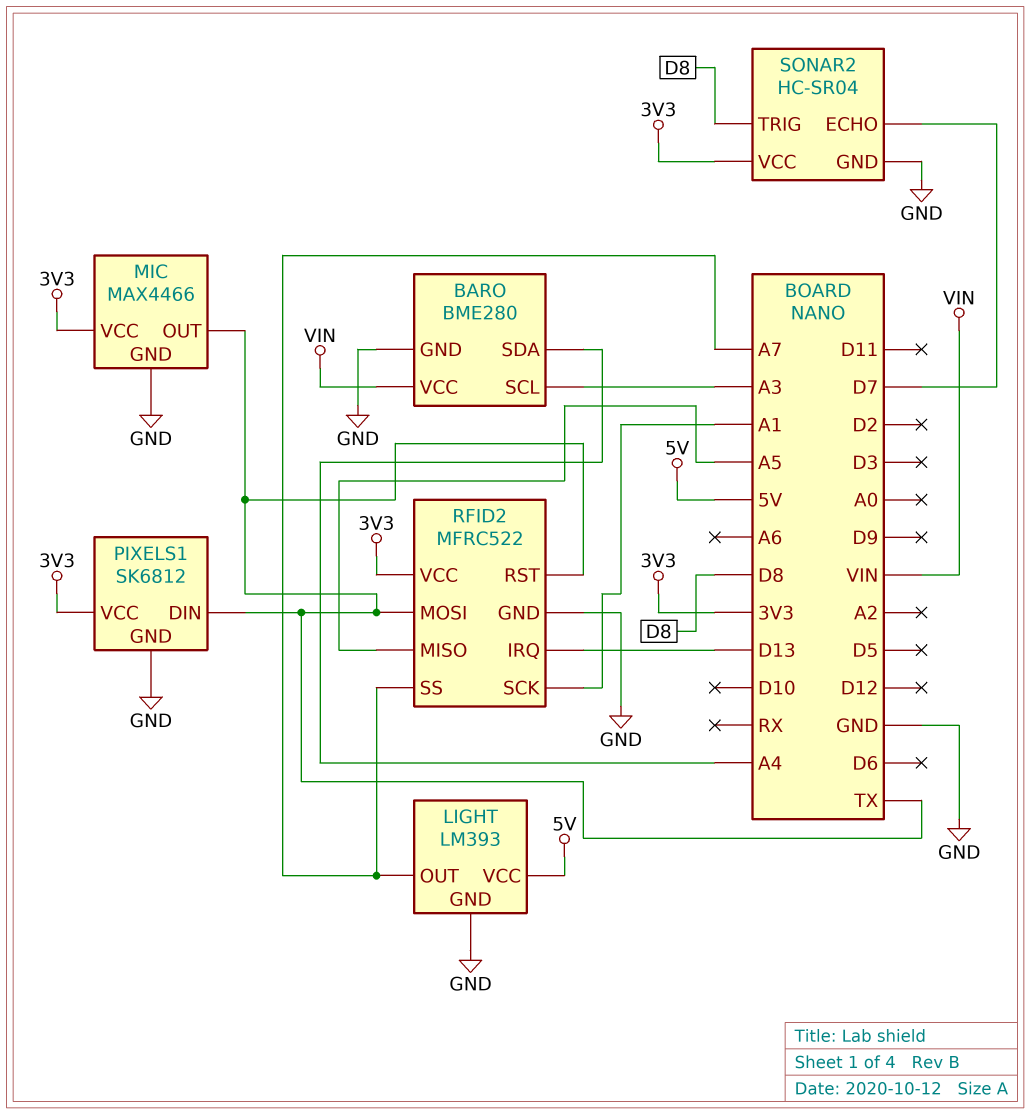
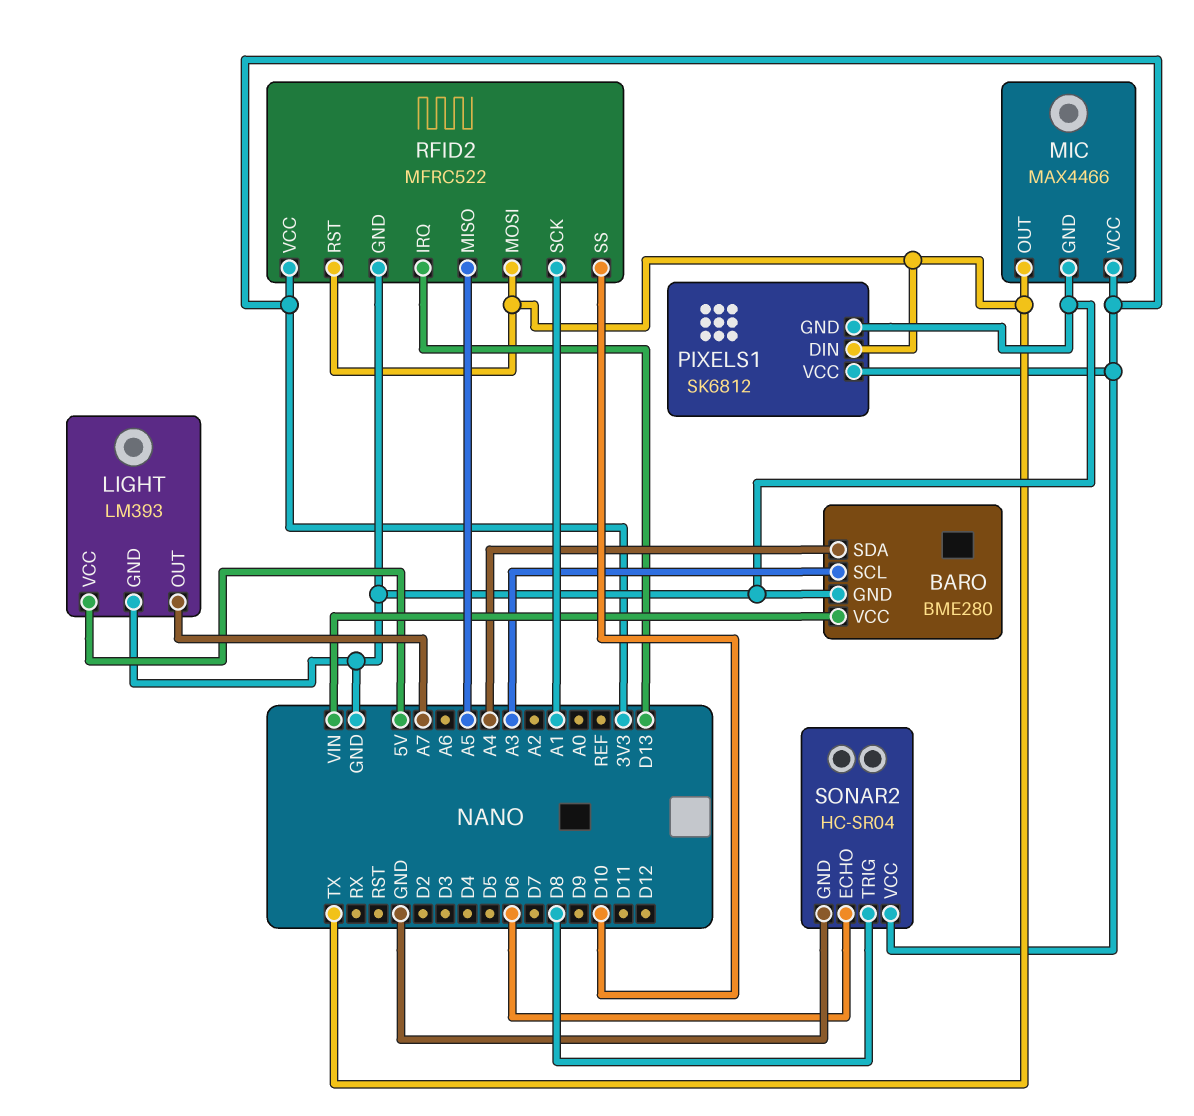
RFID2 pin SS: A7 -> D10
SONAR2 pin ECHO: D7 -> D6

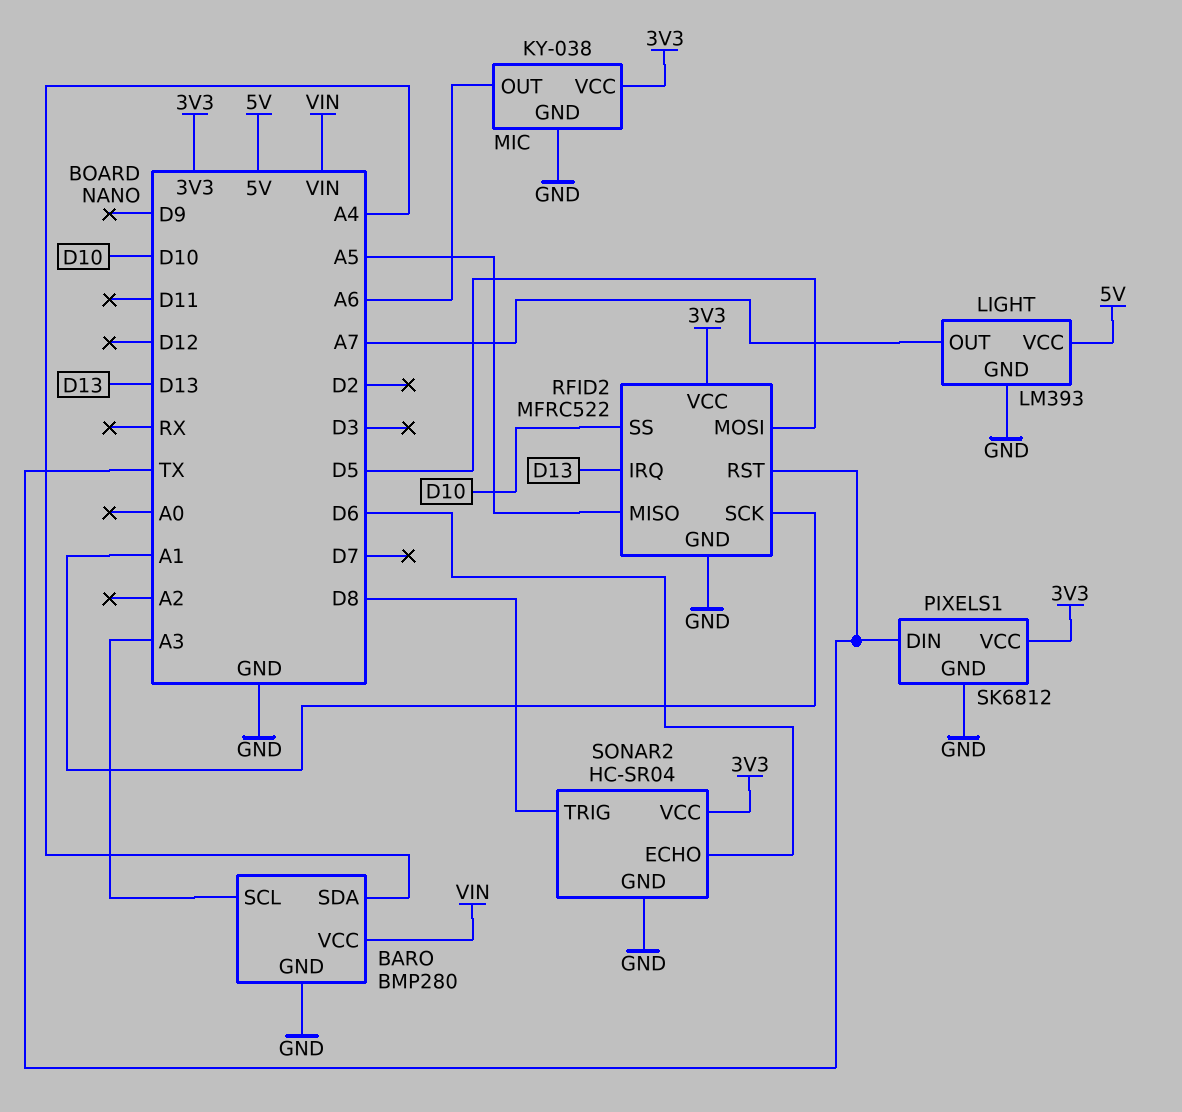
BARO: BME280 -> BMP280
MIC: MAX4466 -> KY-038
MIC pin OUT: TX -> A6
RFID2 pin MOSI: TX -> D5

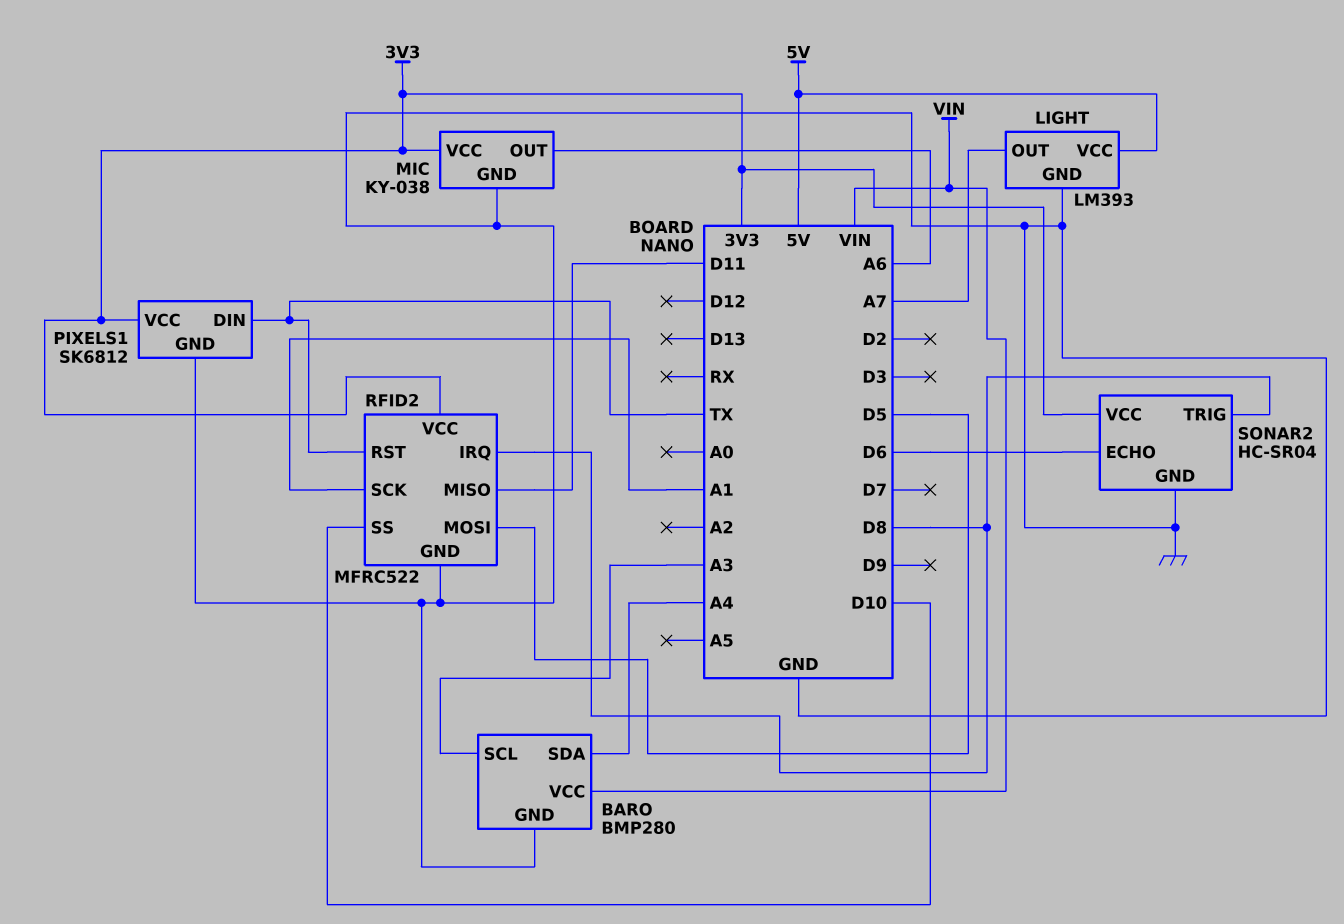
RFID2 pin IRQ: D13 -> D8
RFID2 pin MISO: A5 -> D11

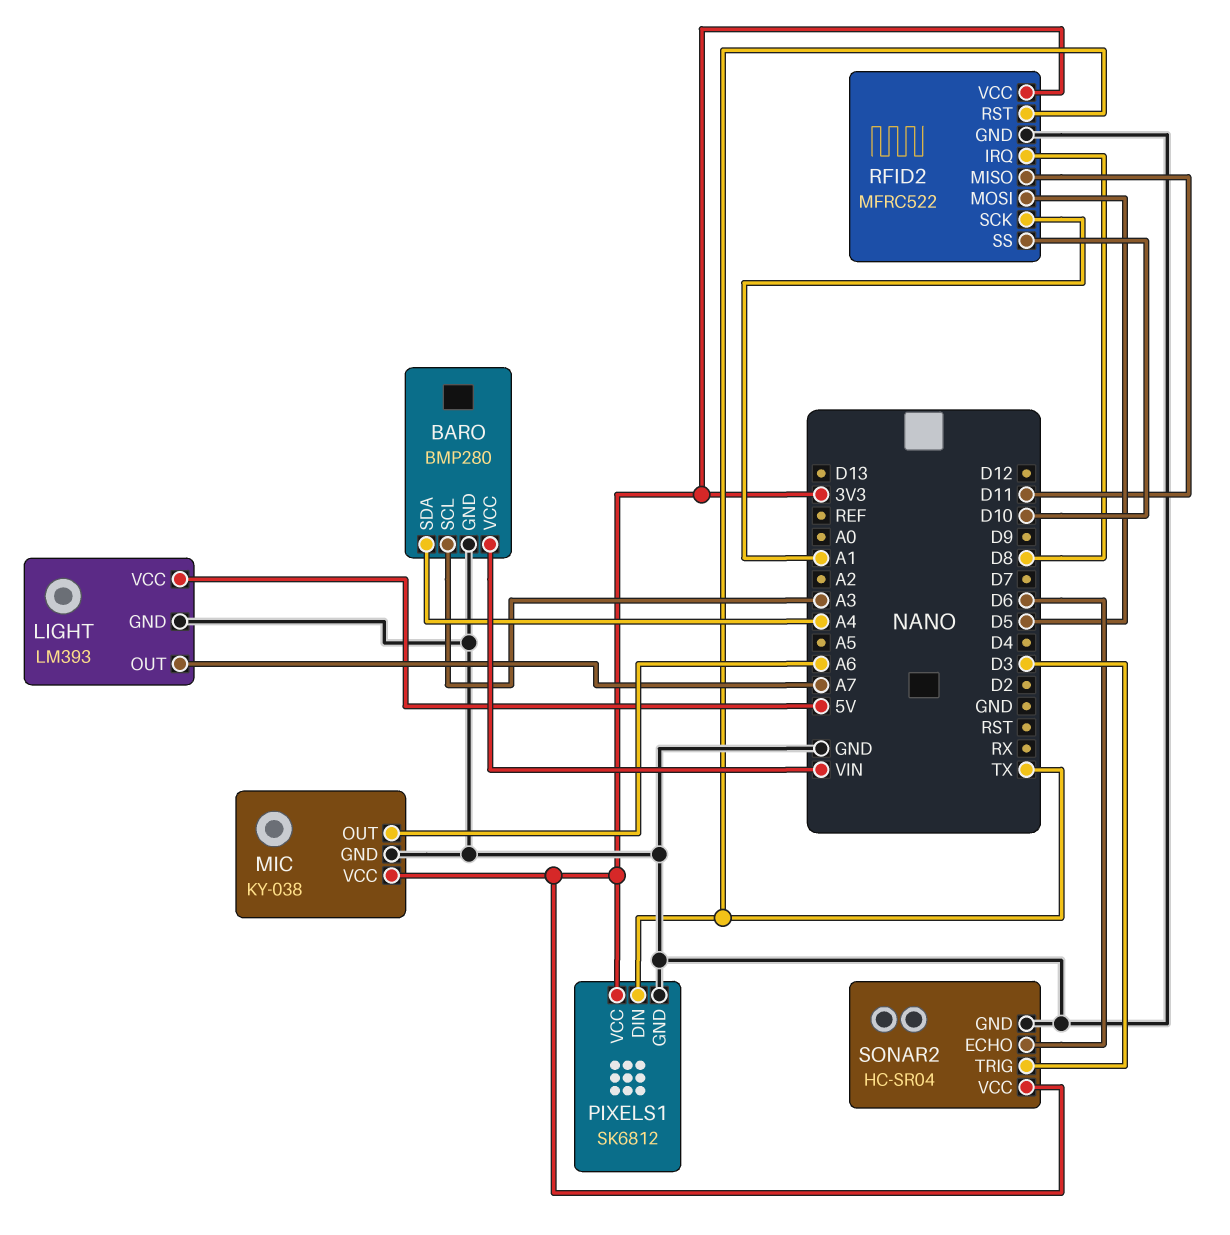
SONAR2 pin TRIG: D8 -> D3

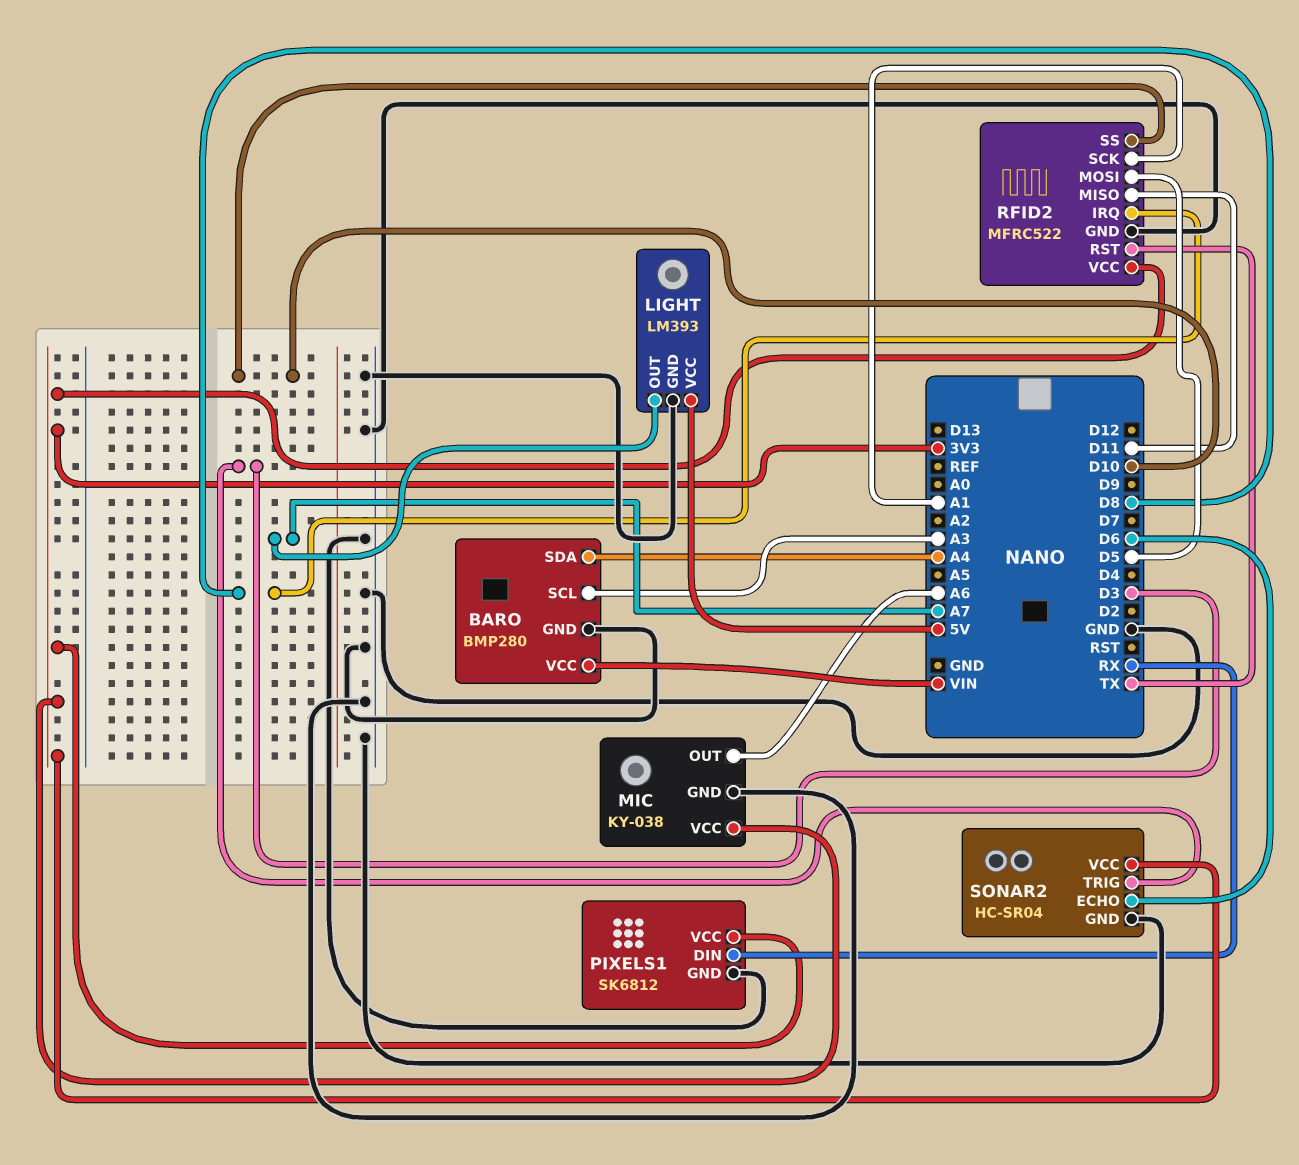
PIXELS1 pin DIN: TX -> RX

